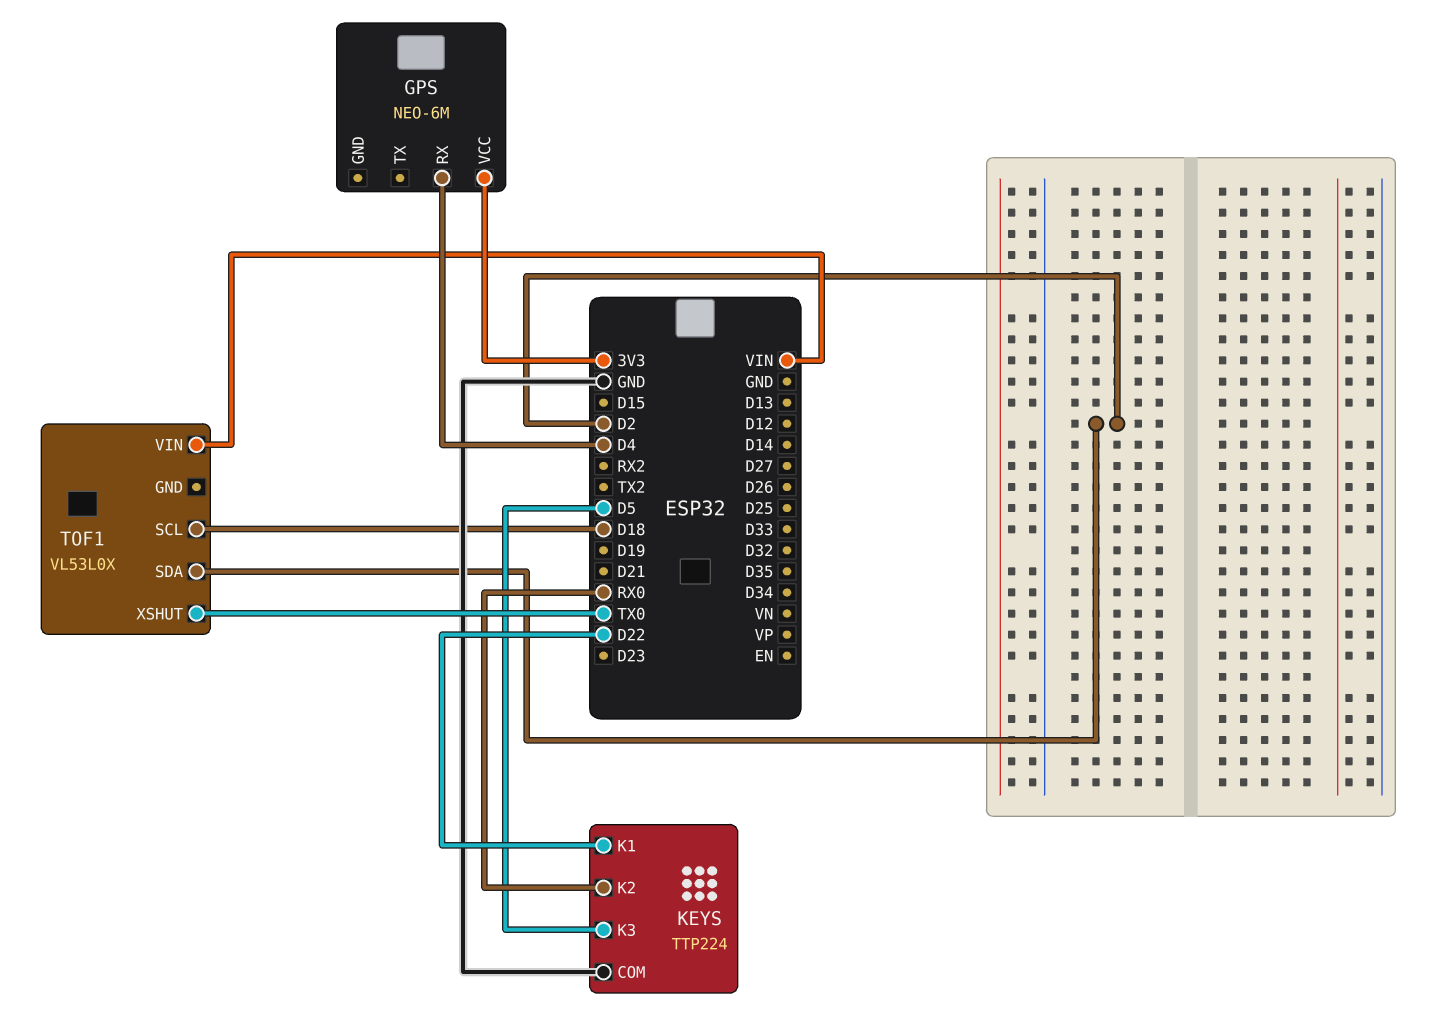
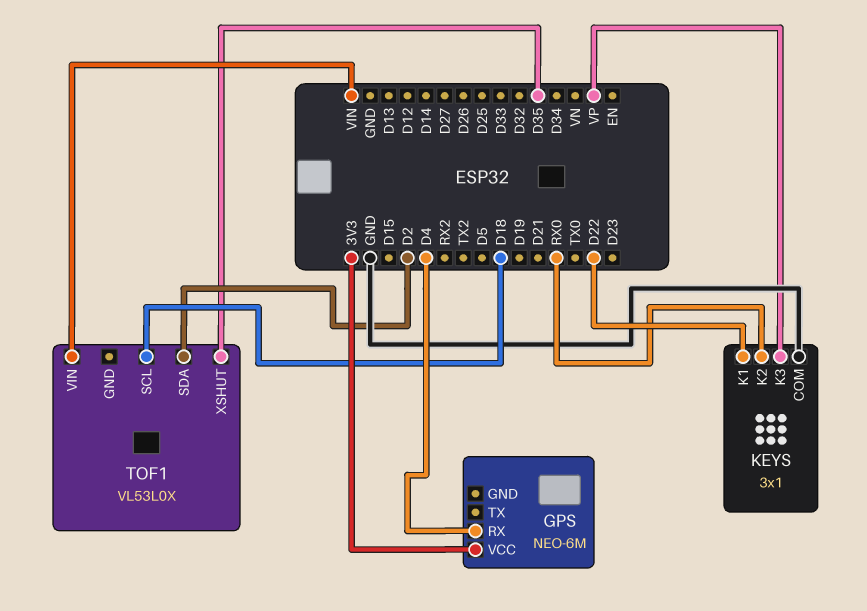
KEYS: TTP224 -> 3x1
KEYS pin K3: D5 -> VP
TOF1 pin XSHUT: TX0 -> D35

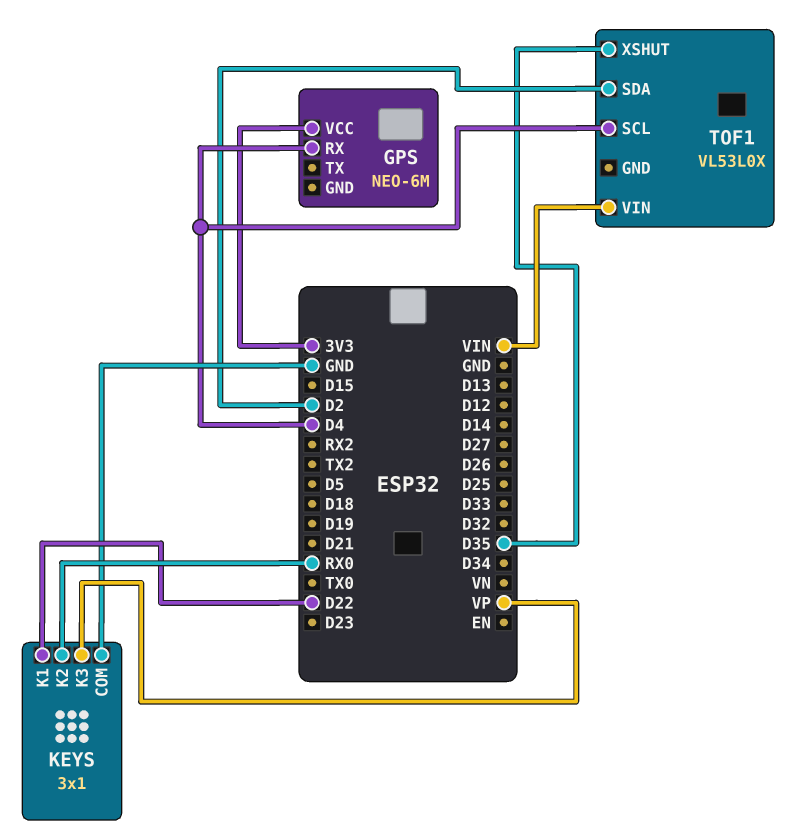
TOF1 pin SCL: D18 -> D4

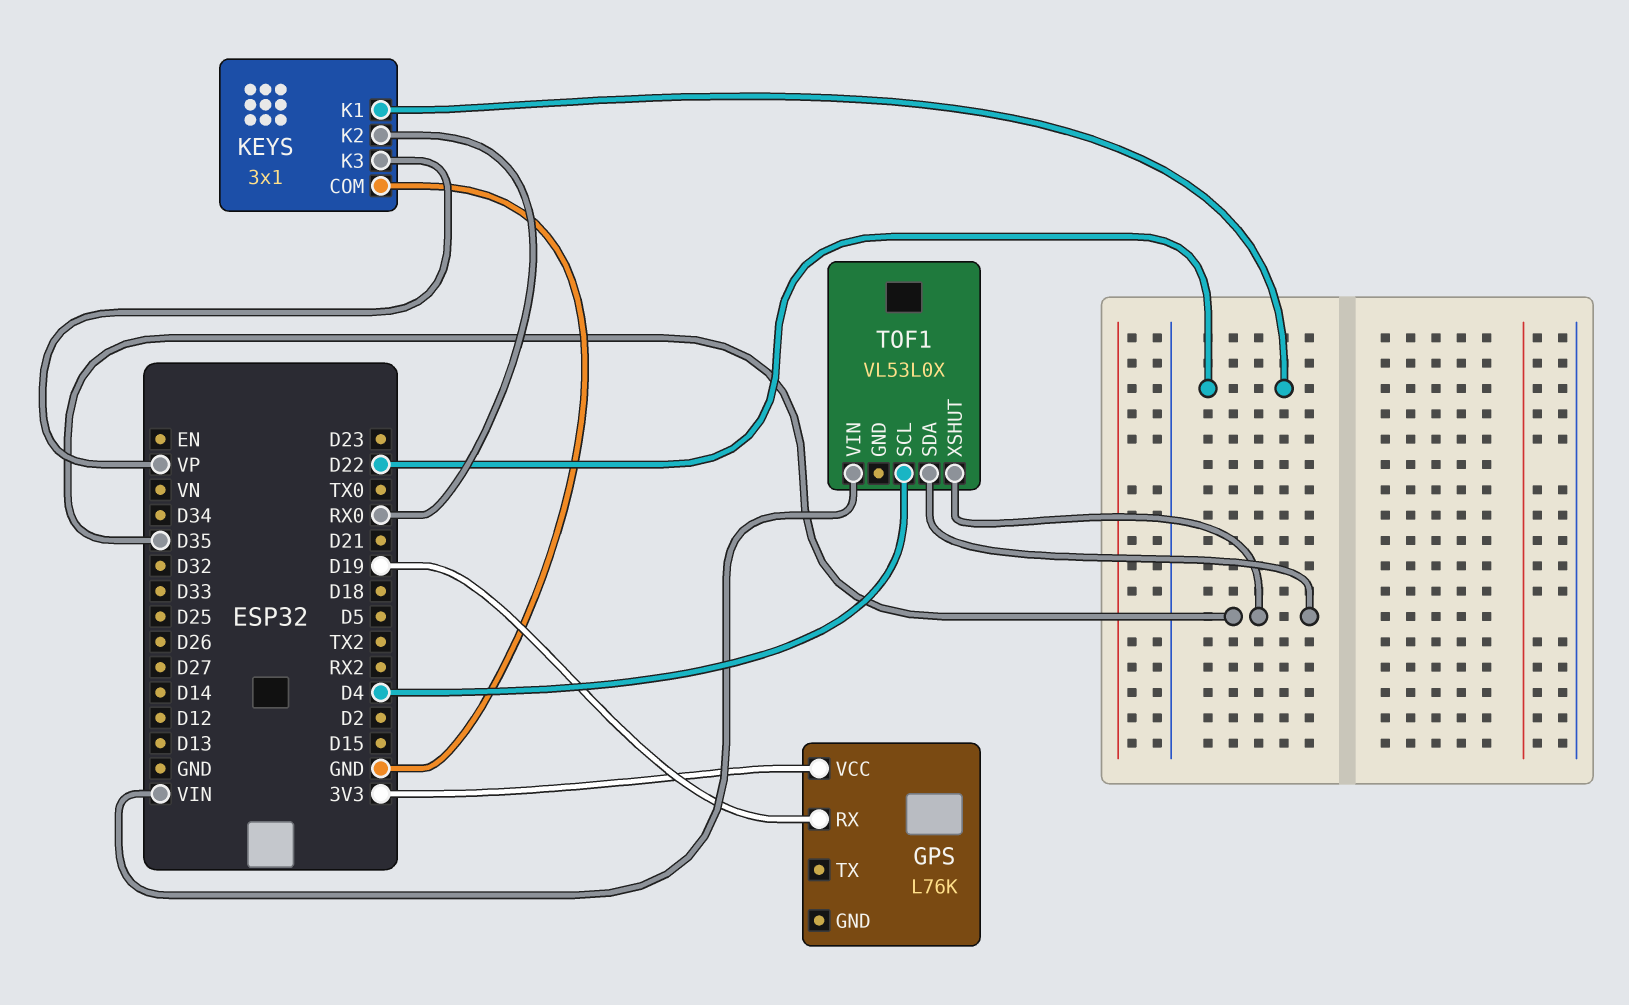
GPS: NEO-6M -> L76K
GPS pin RX: D4 -> D19
TOF1 pin SDA: D2 -> D35

